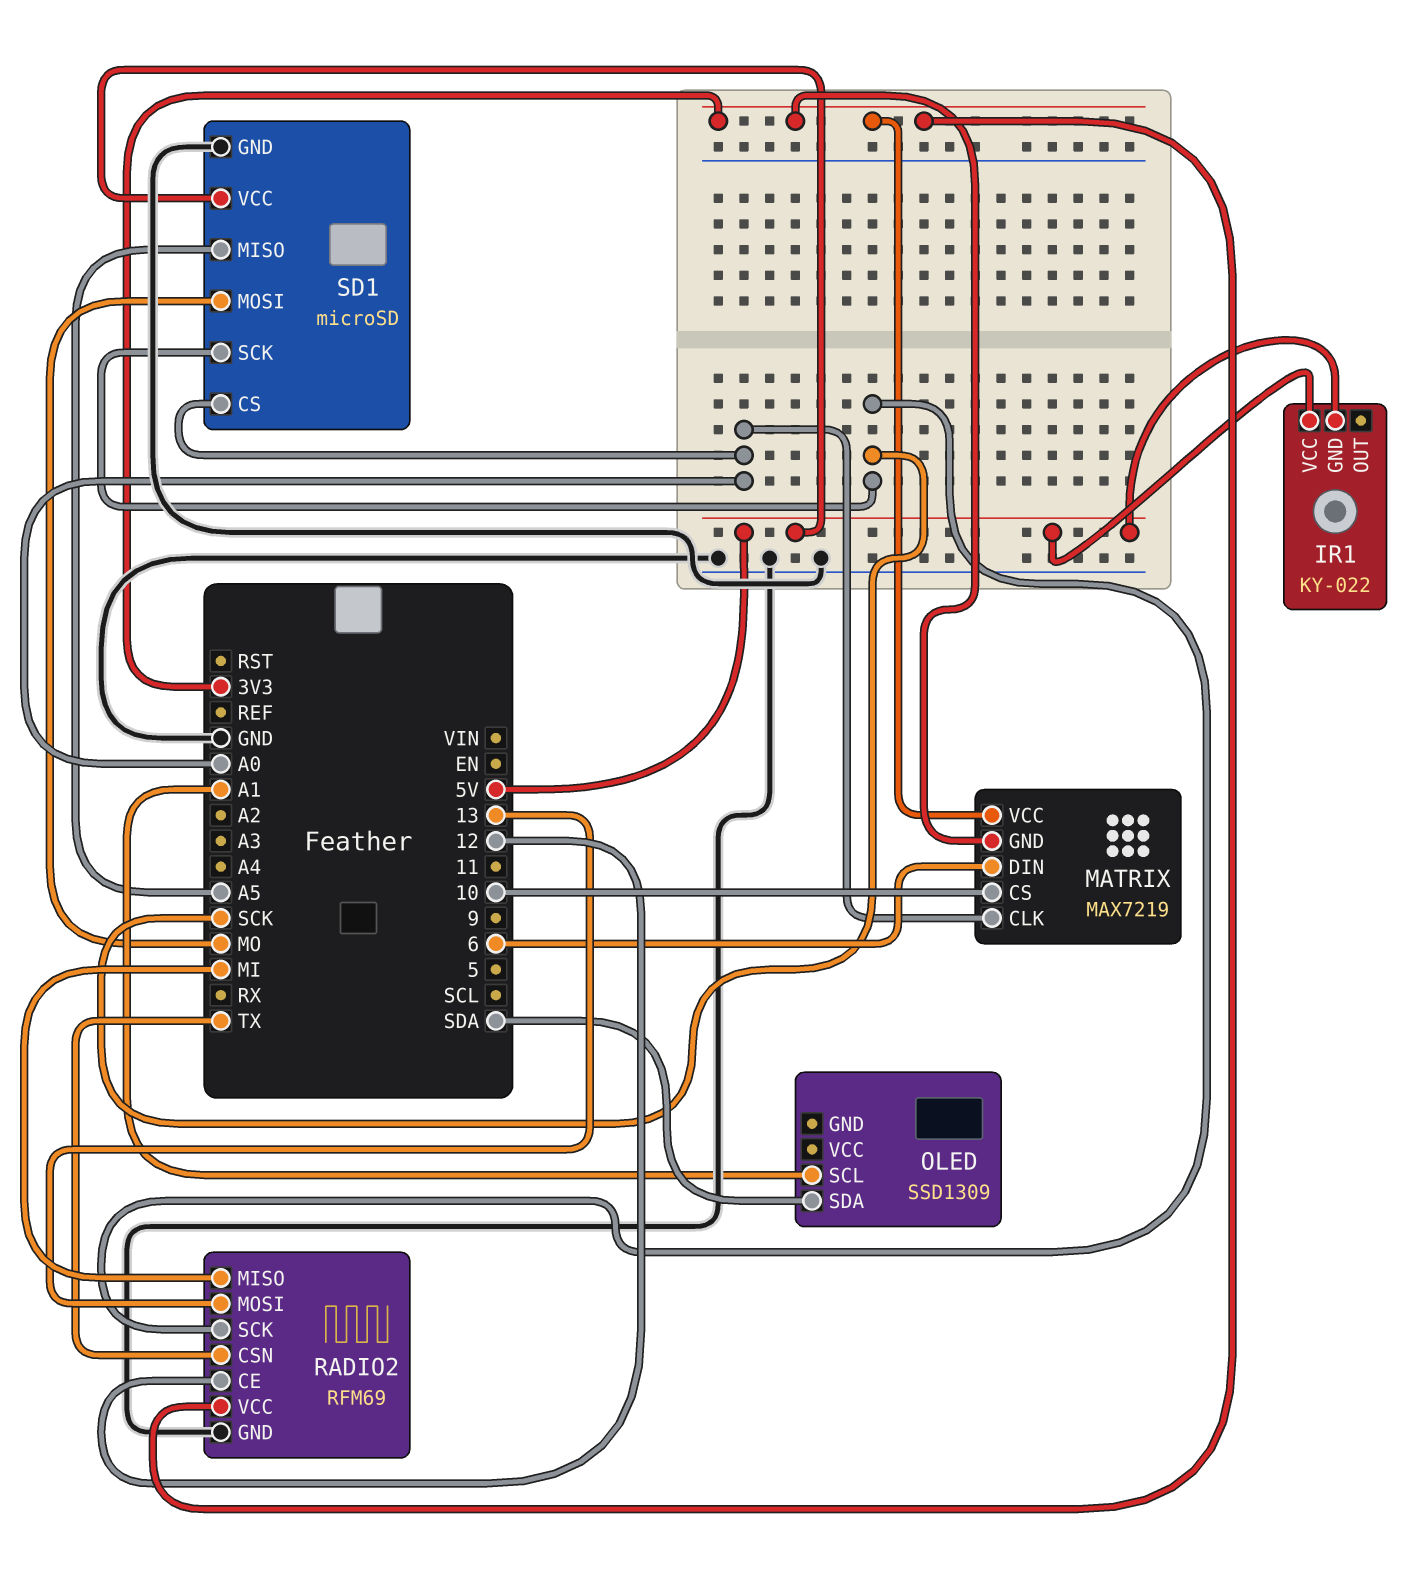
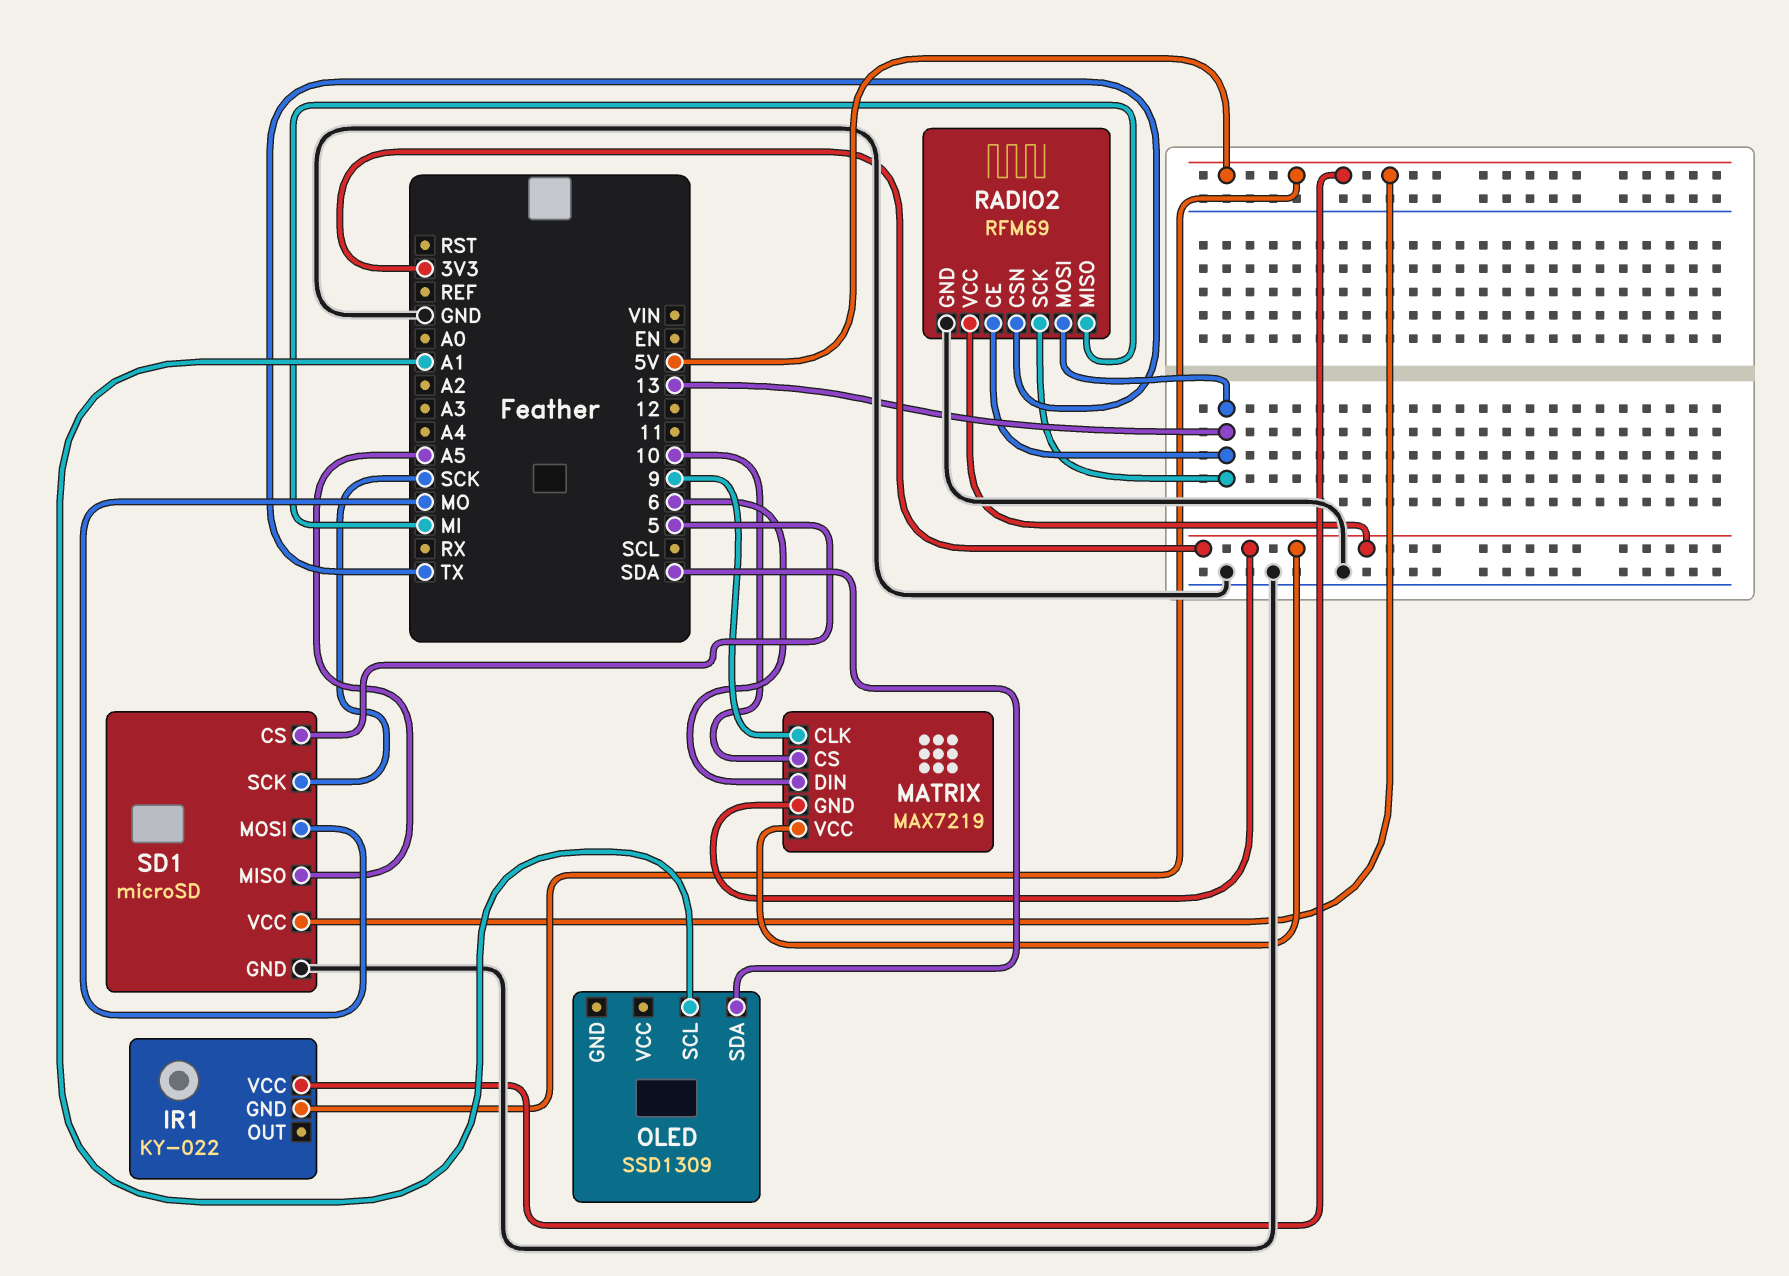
MATRIX pin CLK: A0 -> 9
RADIO2 pin CE: 12 -> 13
RADIO2 pin SCK: SCK -> 13
SD1 pin CS: A0 -> 5

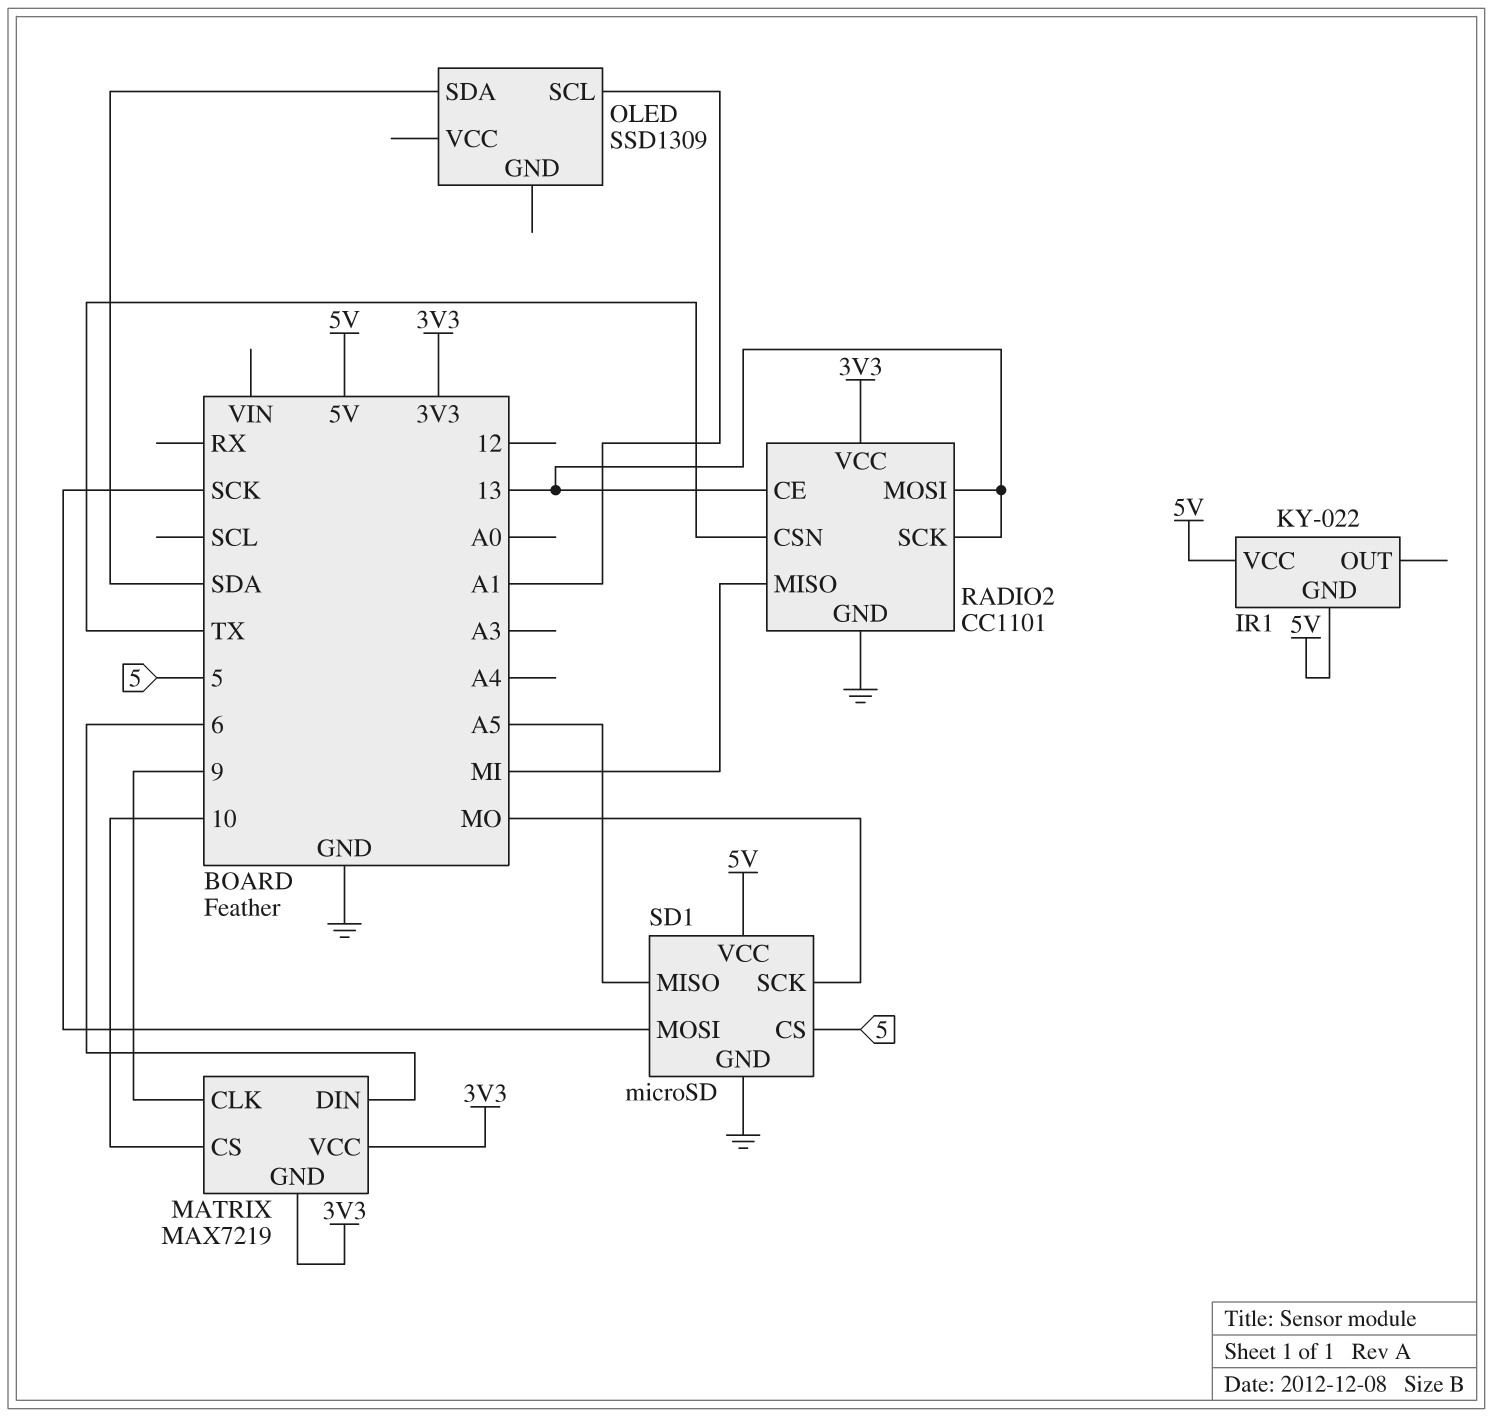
RADIO2: RFM69 -> CC1101
SD1 pin MOSI: MO -> SCK
SD1 pin SCK: SCK -> MO

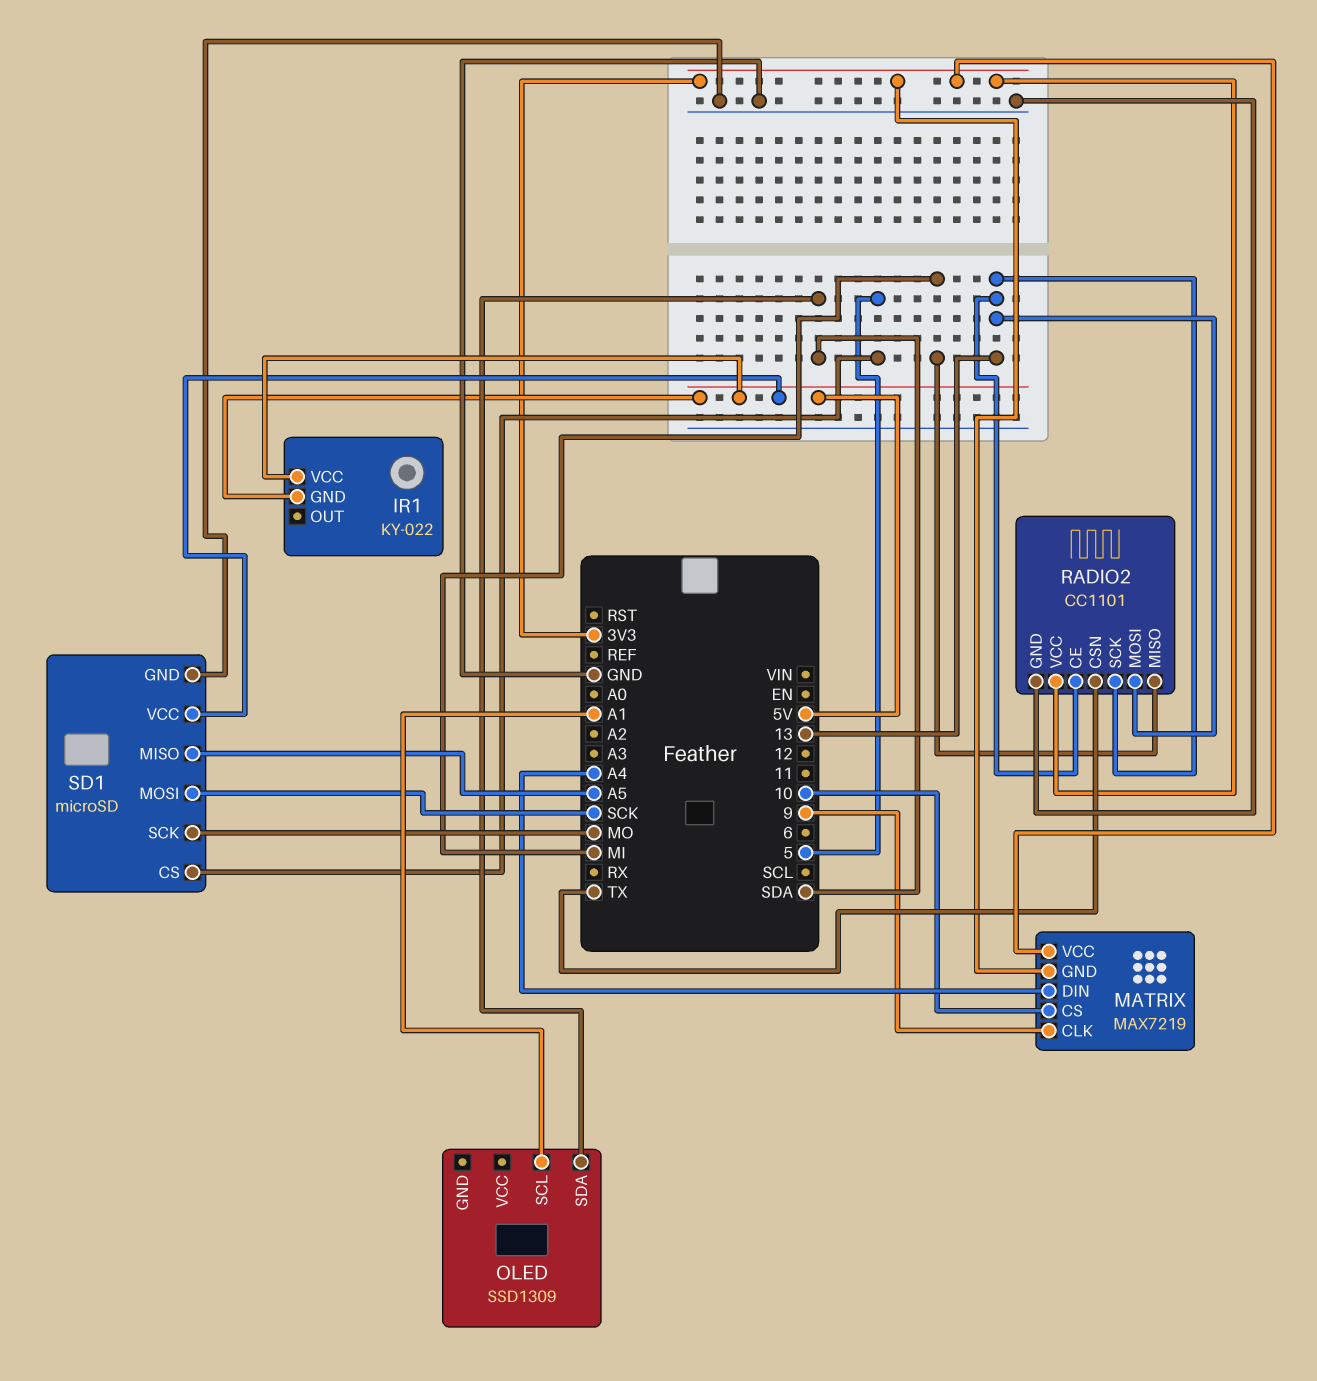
MATRIX pin DIN: 6 -> A4

